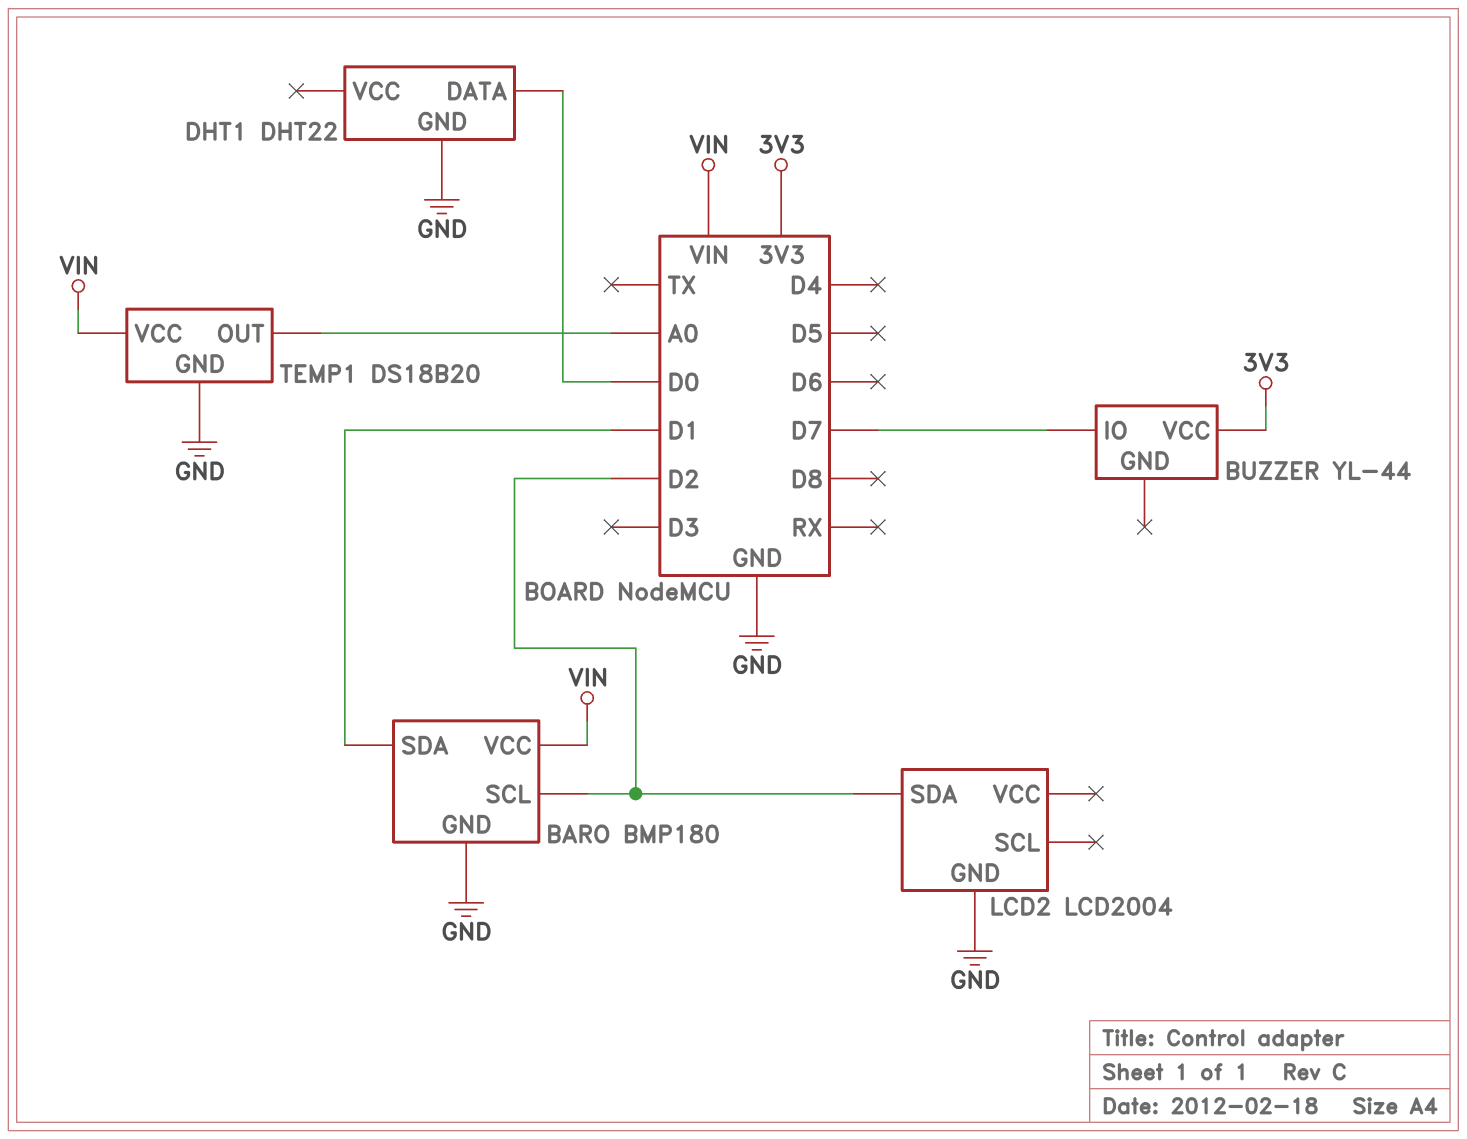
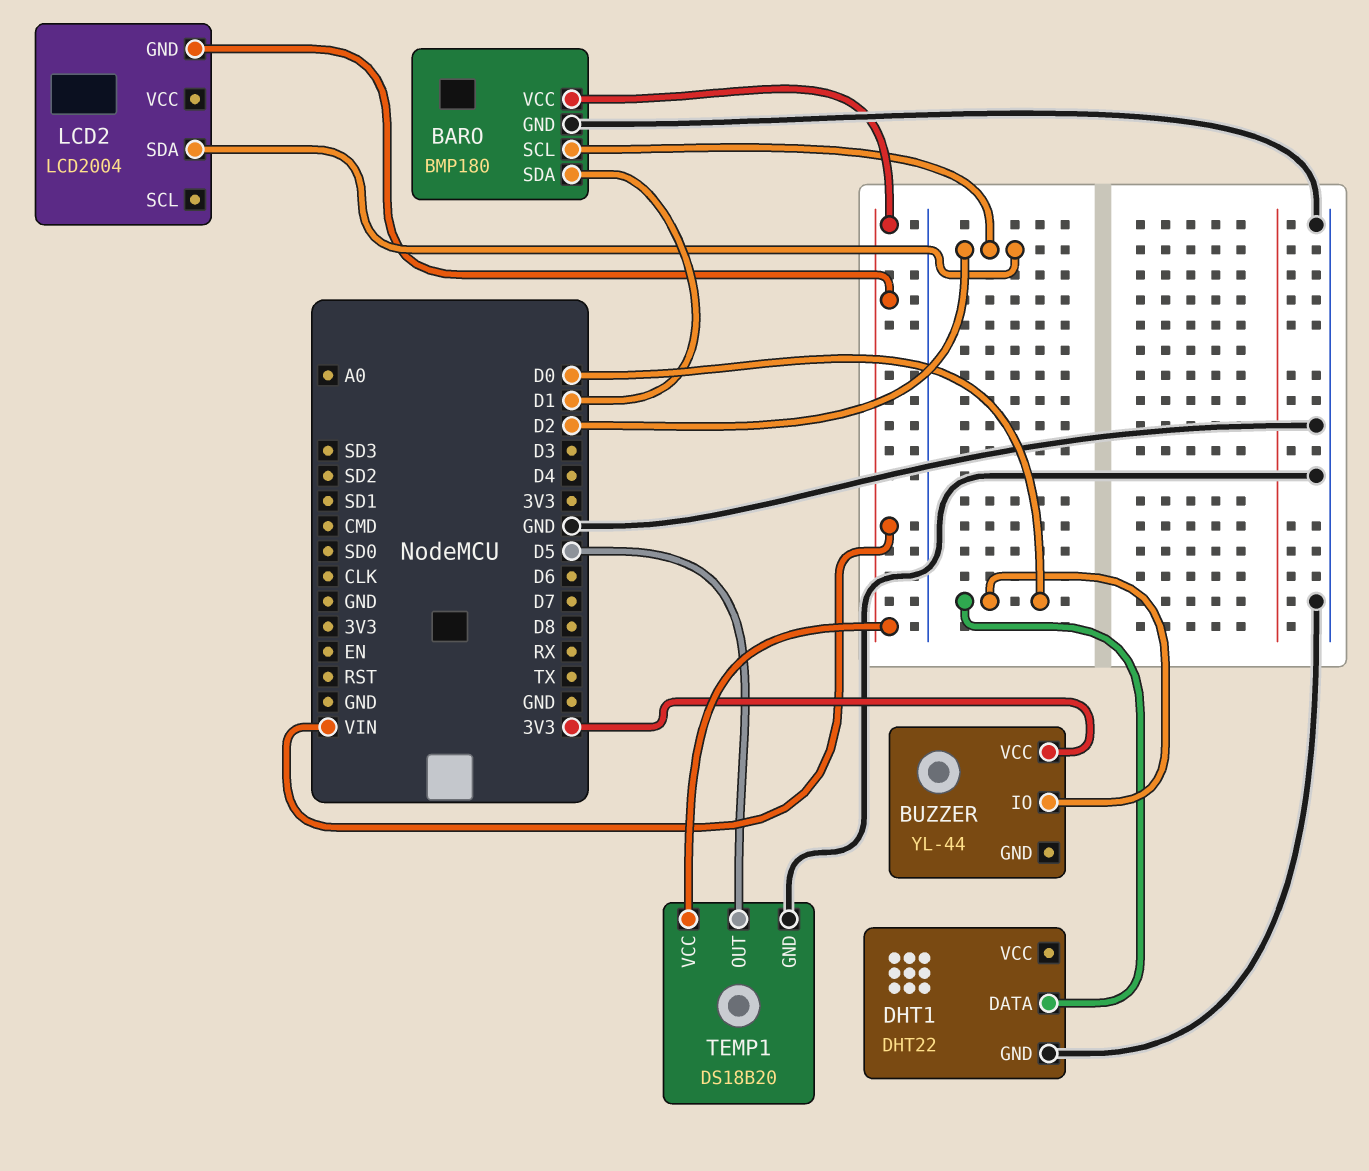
BUZZER pin IO: D7 -> D0
LCD2 pin GND: GND -> VIN
TEMP1 pin OUT: A0 -> D5

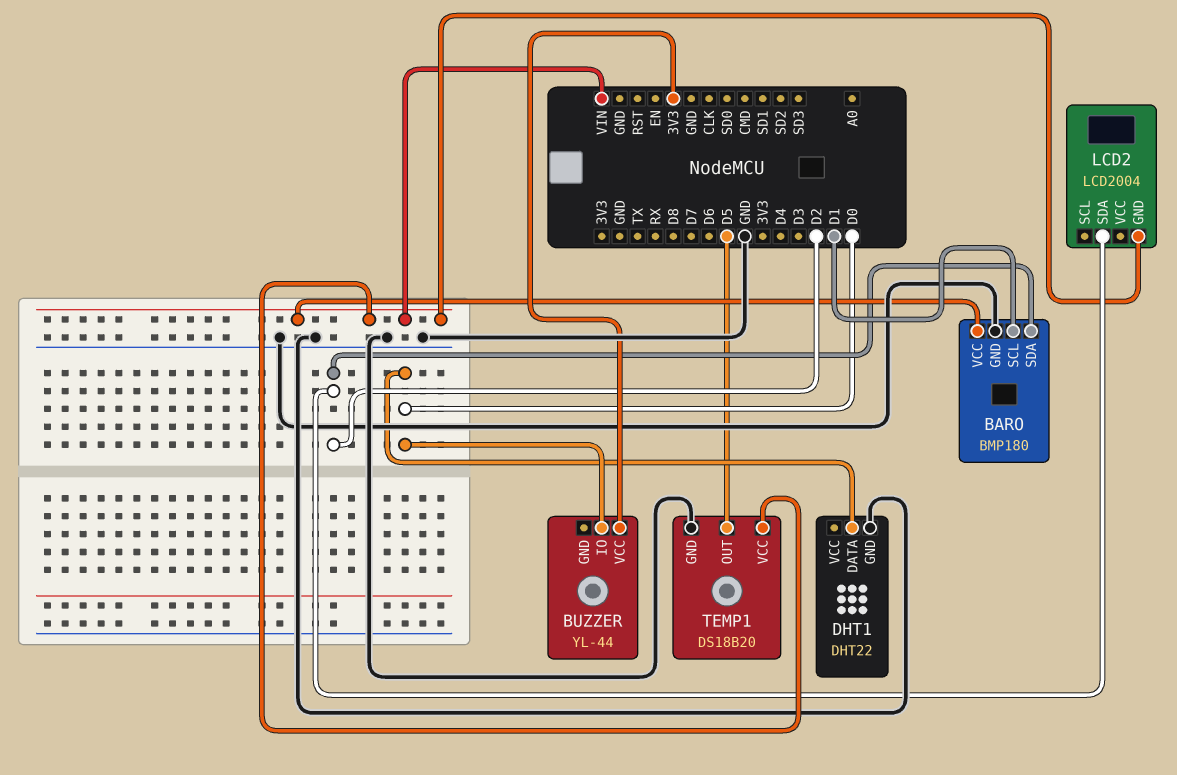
BARO pin SCL: D2 -> D1
BARO pin SDA: D1 -> D2

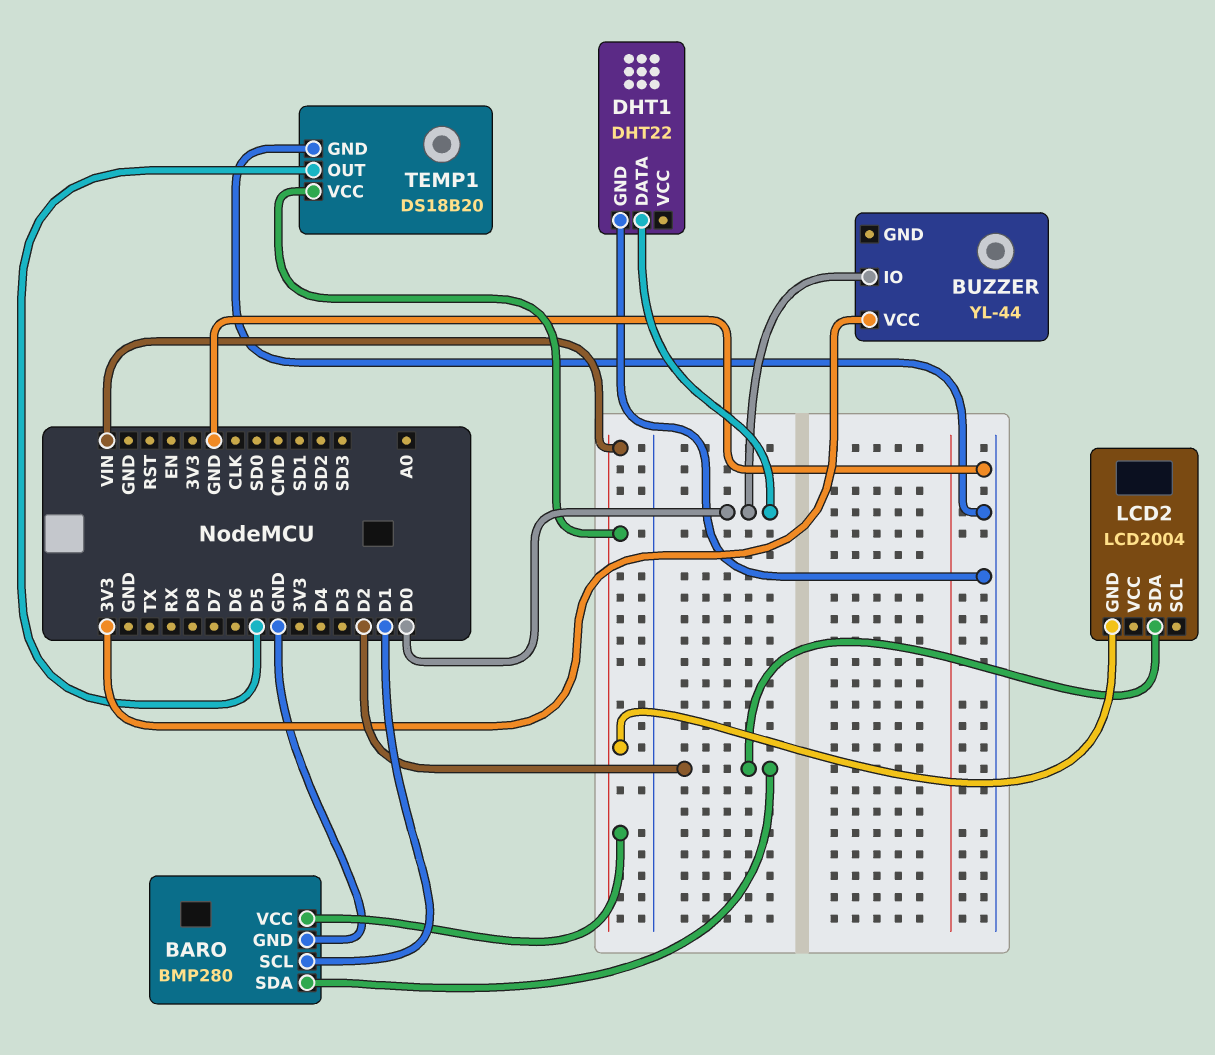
BARO: BMP180 -> BMP280

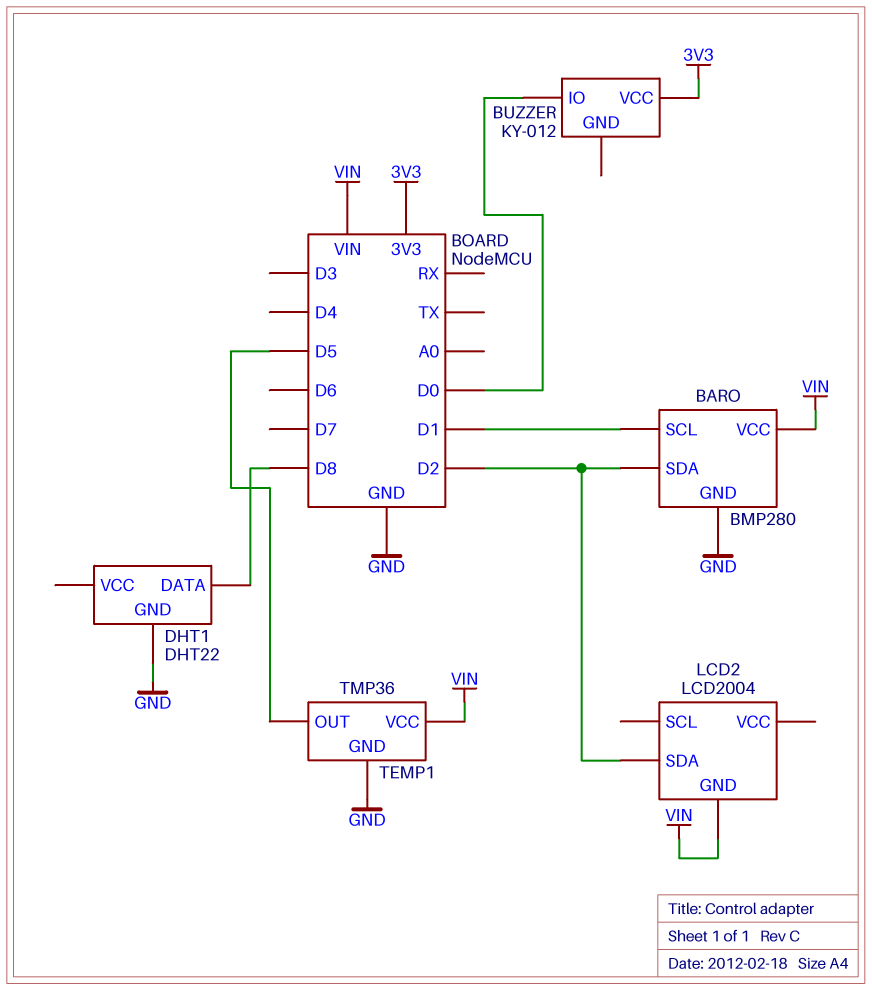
BUZZER: YL-44 -> KY-012
DHT1 pin DATA: D0 -> D8
TEMP1: DS18B20 -> TMP36

